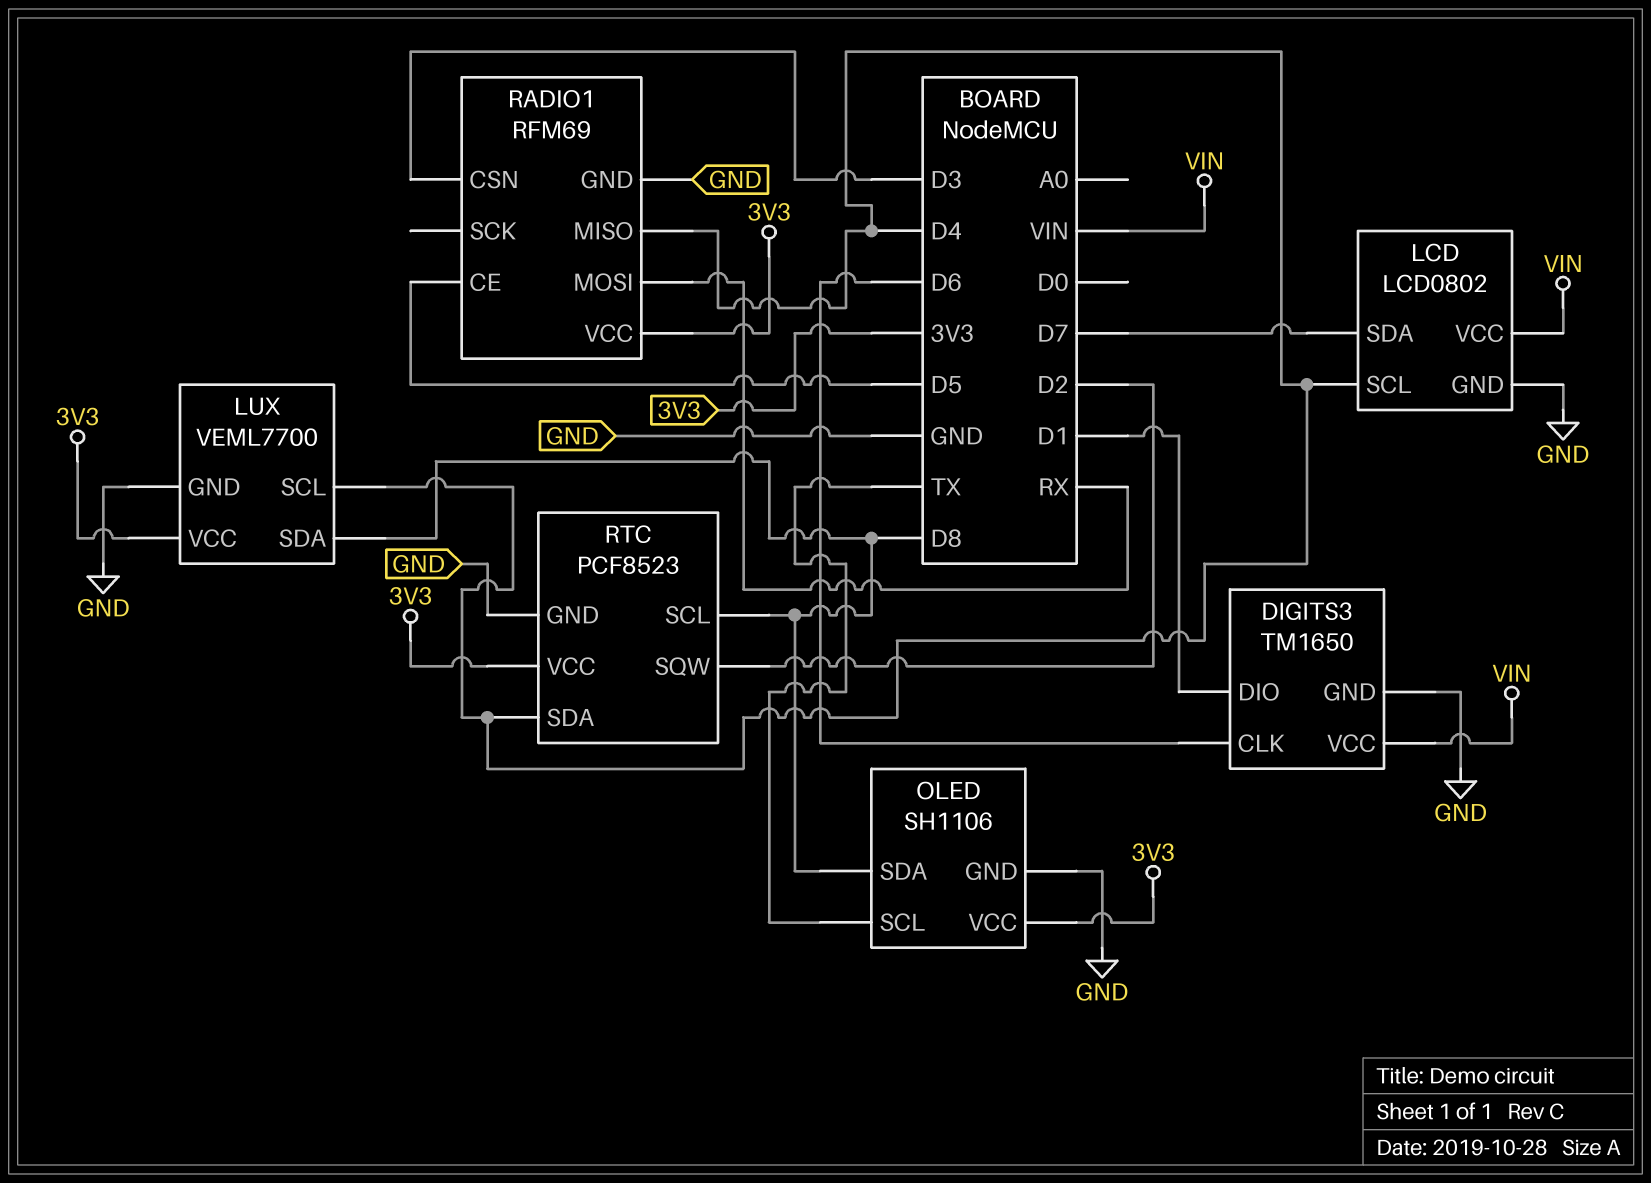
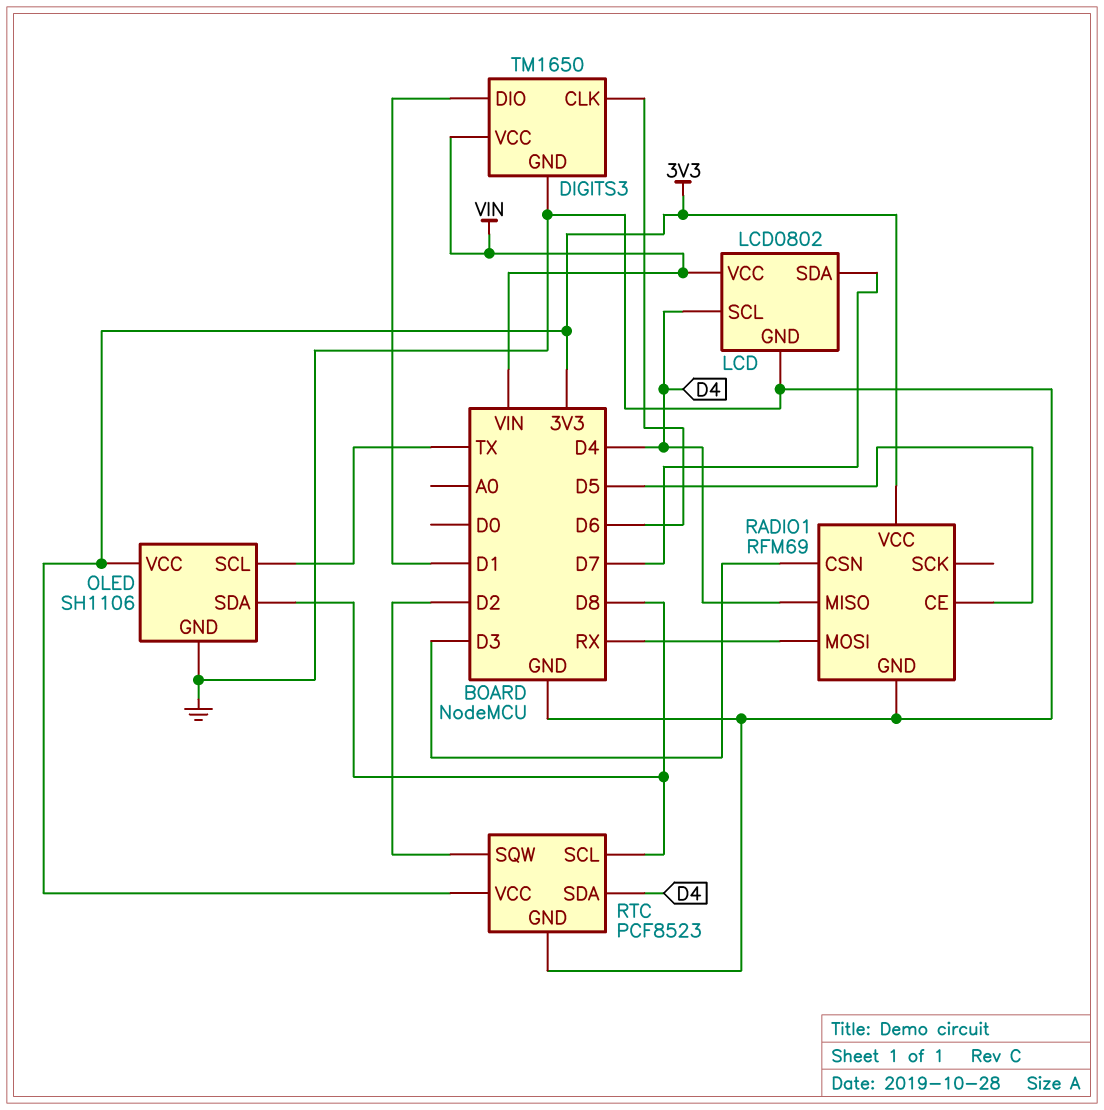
LUX: VEML7700 -> none
LUX pin GND: GND -> none
LUX pin SCL: D4 -> none
LUX pin SDA: D8 -> none
LUX pin VCC: 3V3 -> none

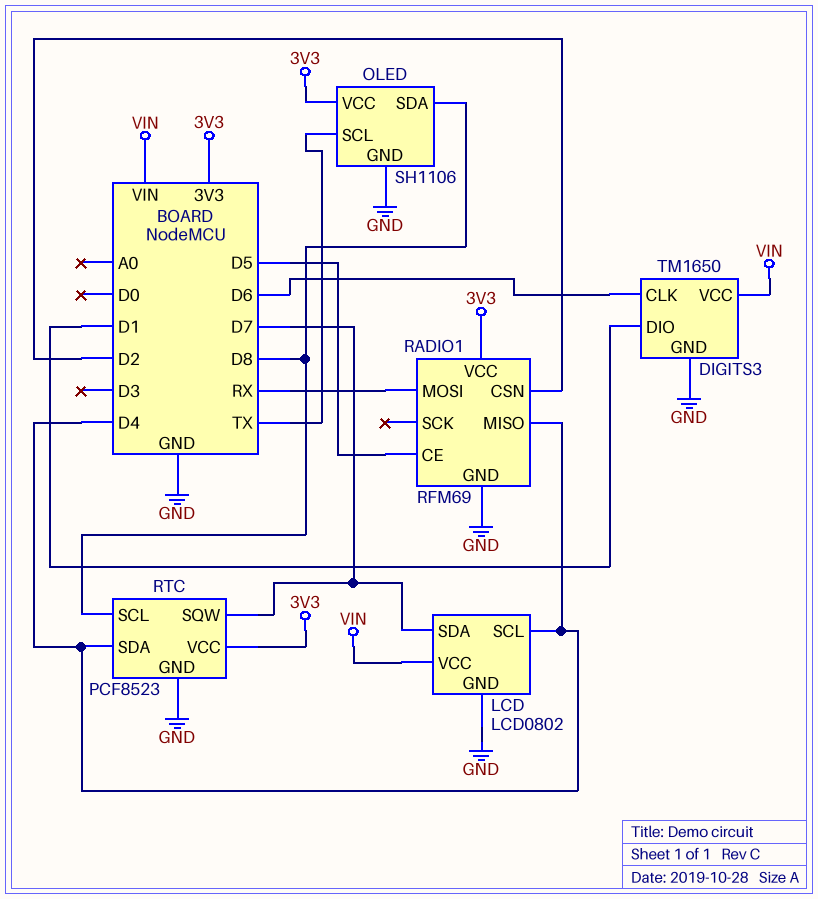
RADIO1 pin CSN: D3 -> D2
RTC pin SQW: D2 -> D7

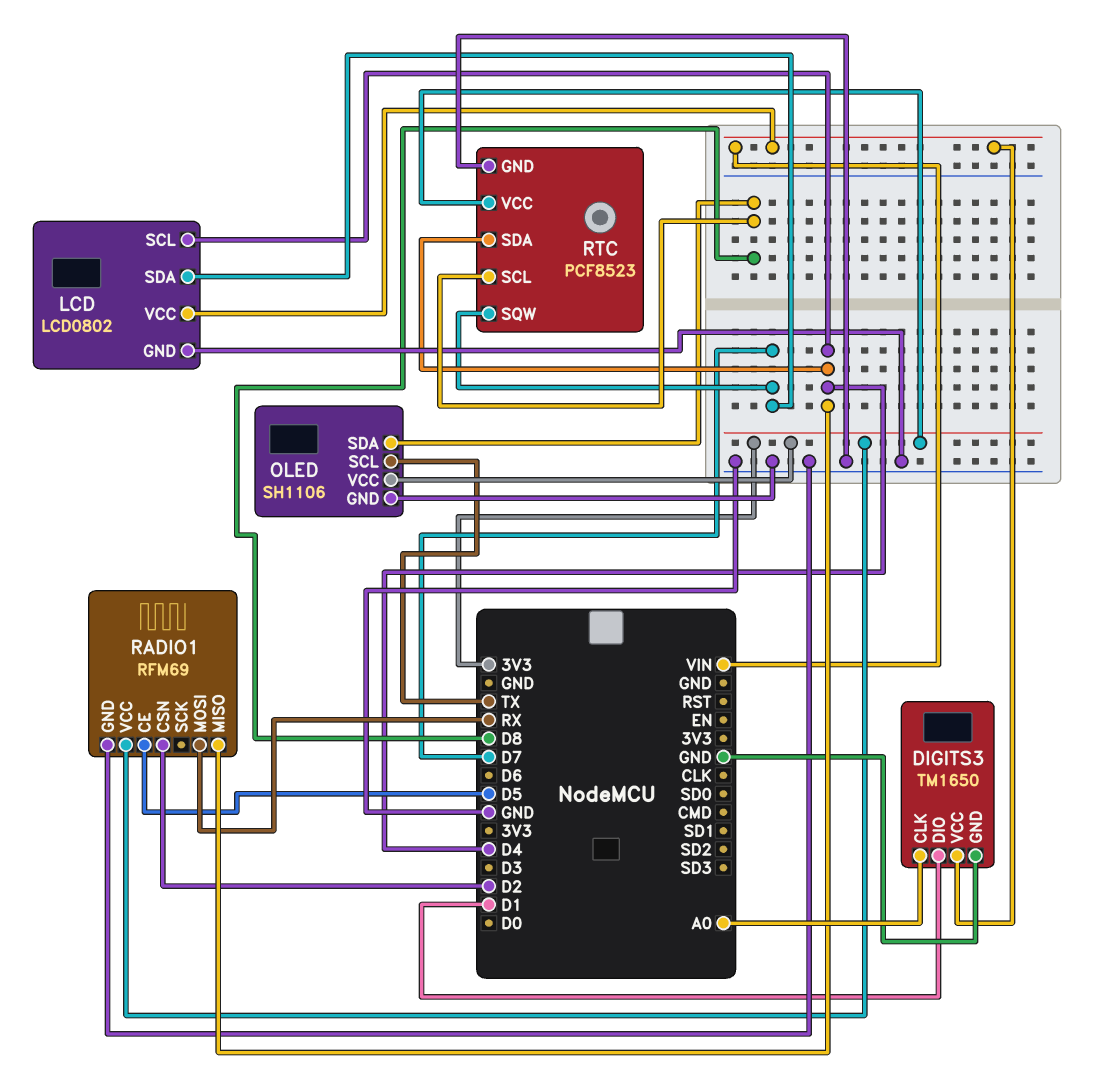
DIGITS3 pin CLK: D6 -> A0

